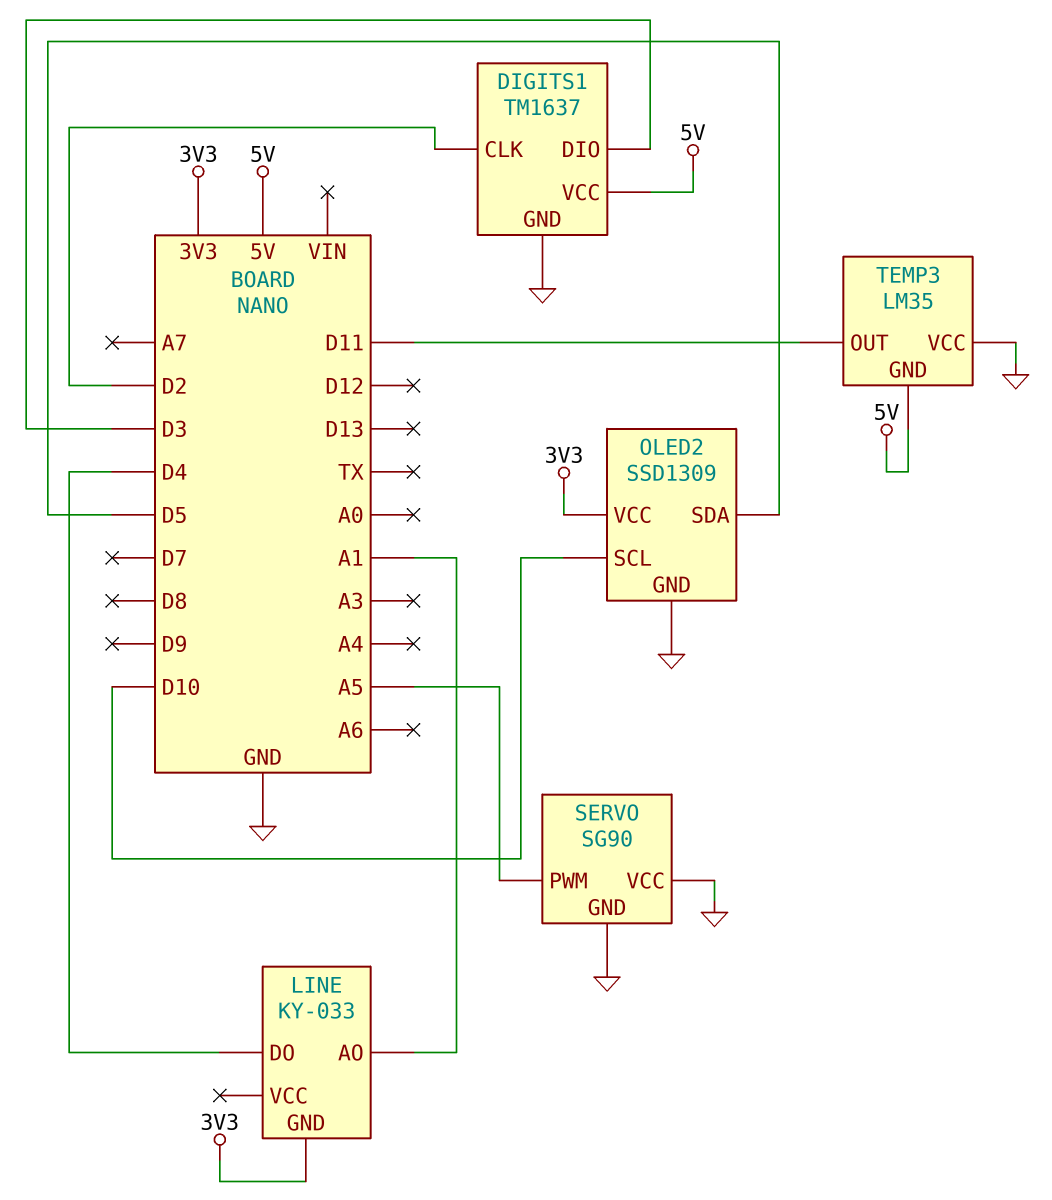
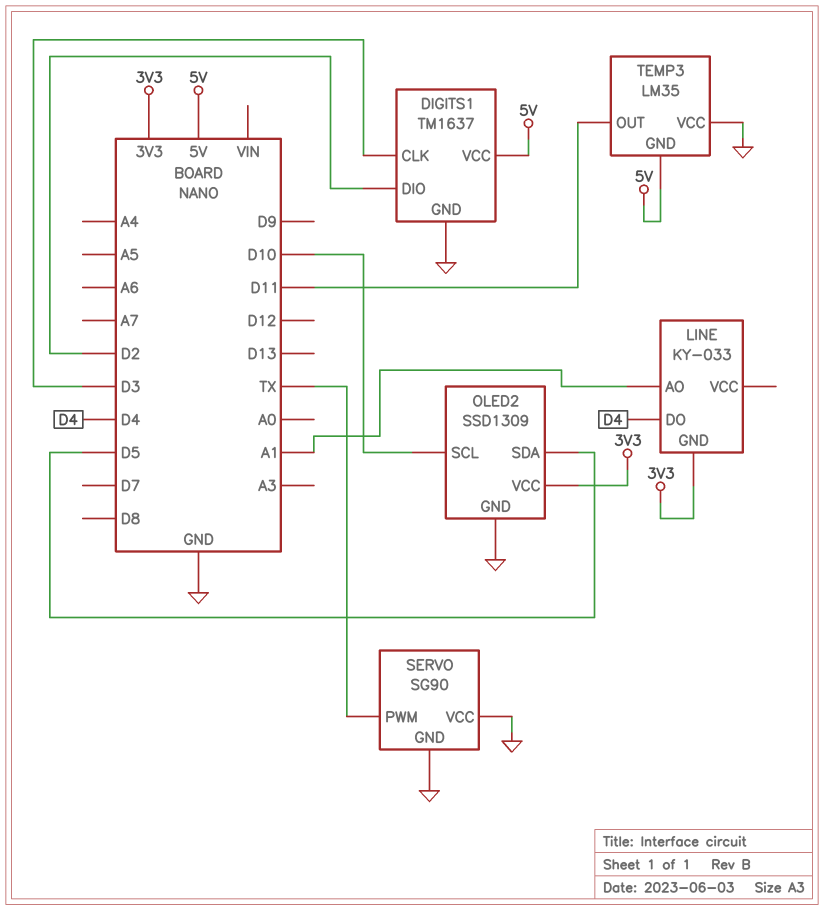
DIGITS1 pin CLK: D2 -> D3
DIGITS1 pin DIO: D3 -> D2
SERVO pin PWM: A5 -> TX

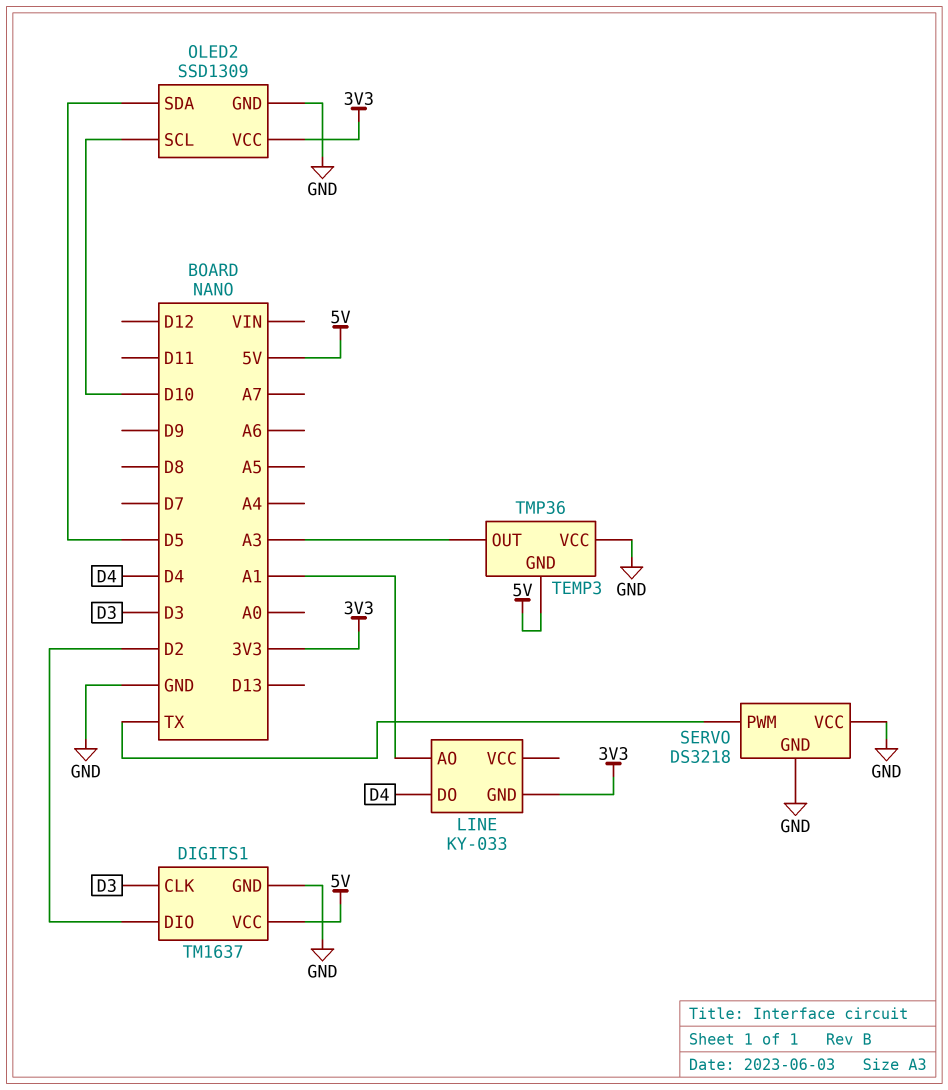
SERVO: SG90 -> DS3218
TEMP3: LM35 -> TMP36
TEMP3 pin OUT: D11 -> A3

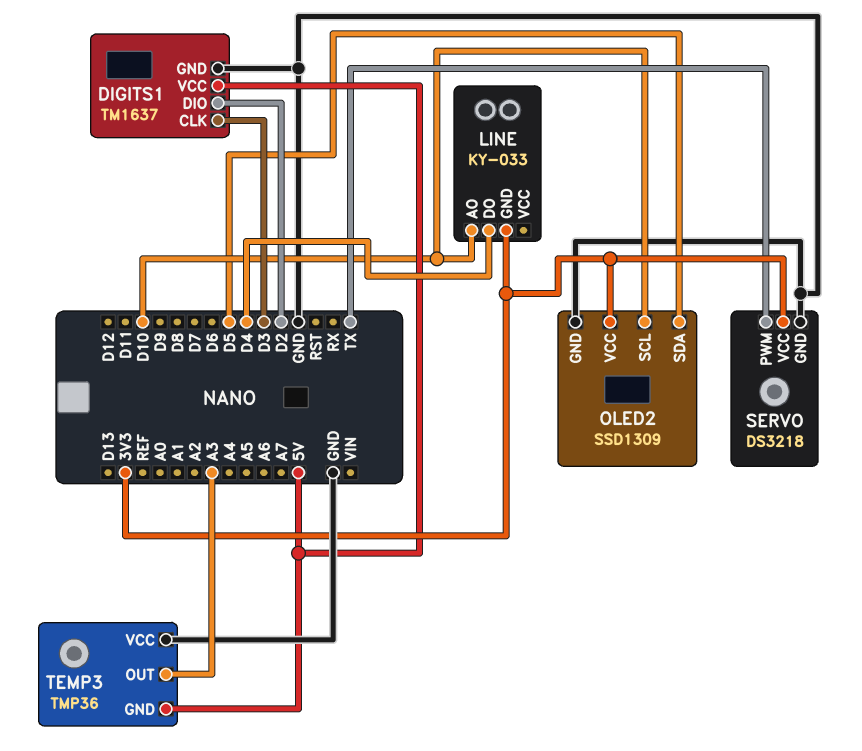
LINE pin AO: A1 -> D10
SERVO pin VCC: GND -> 3V3

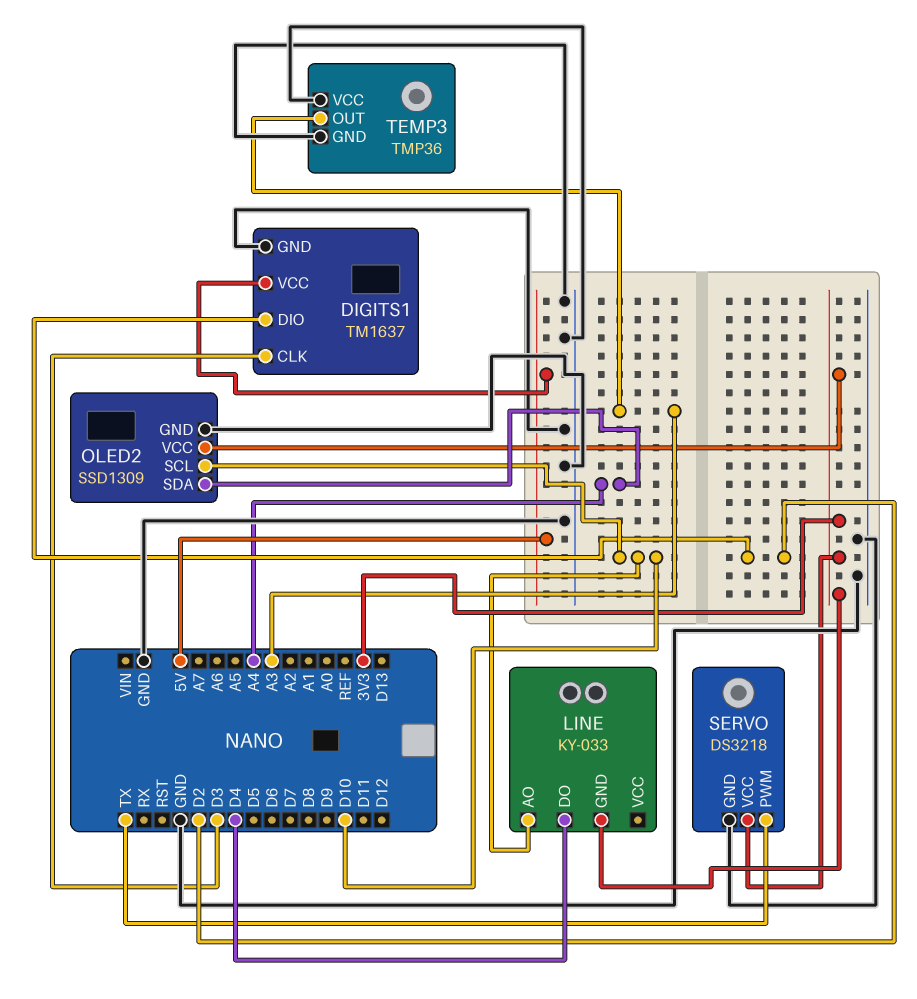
OLED2 pin SDA: D5 -> A4
TEMP3 pin GND: 5V -> GND

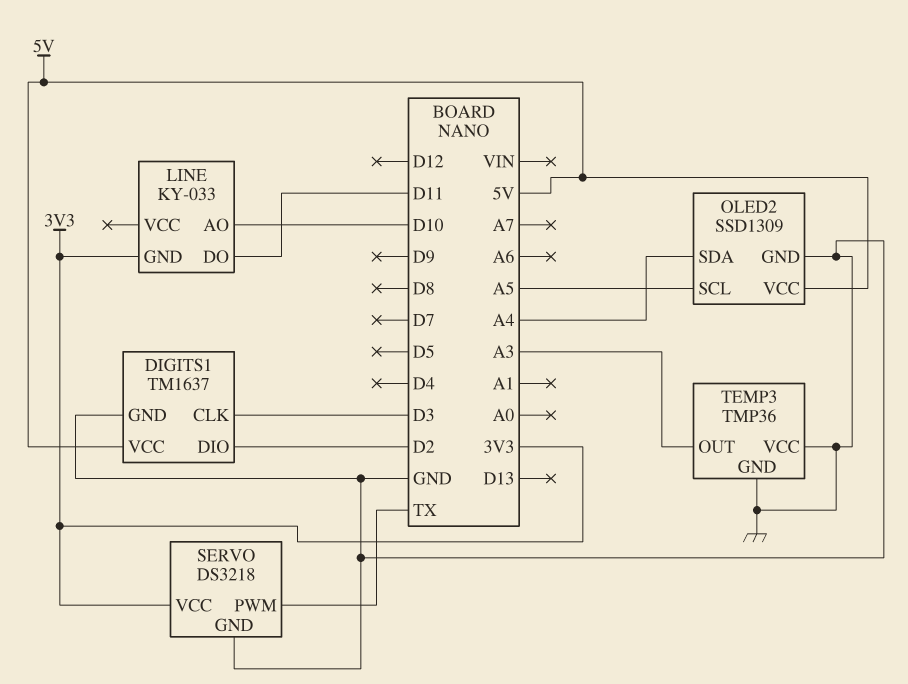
LINE pin DO: D4 -> D11
OLED2 pin SCL: D10 -> A5
OLED2 pin VCC: 3V3 -> 5V

